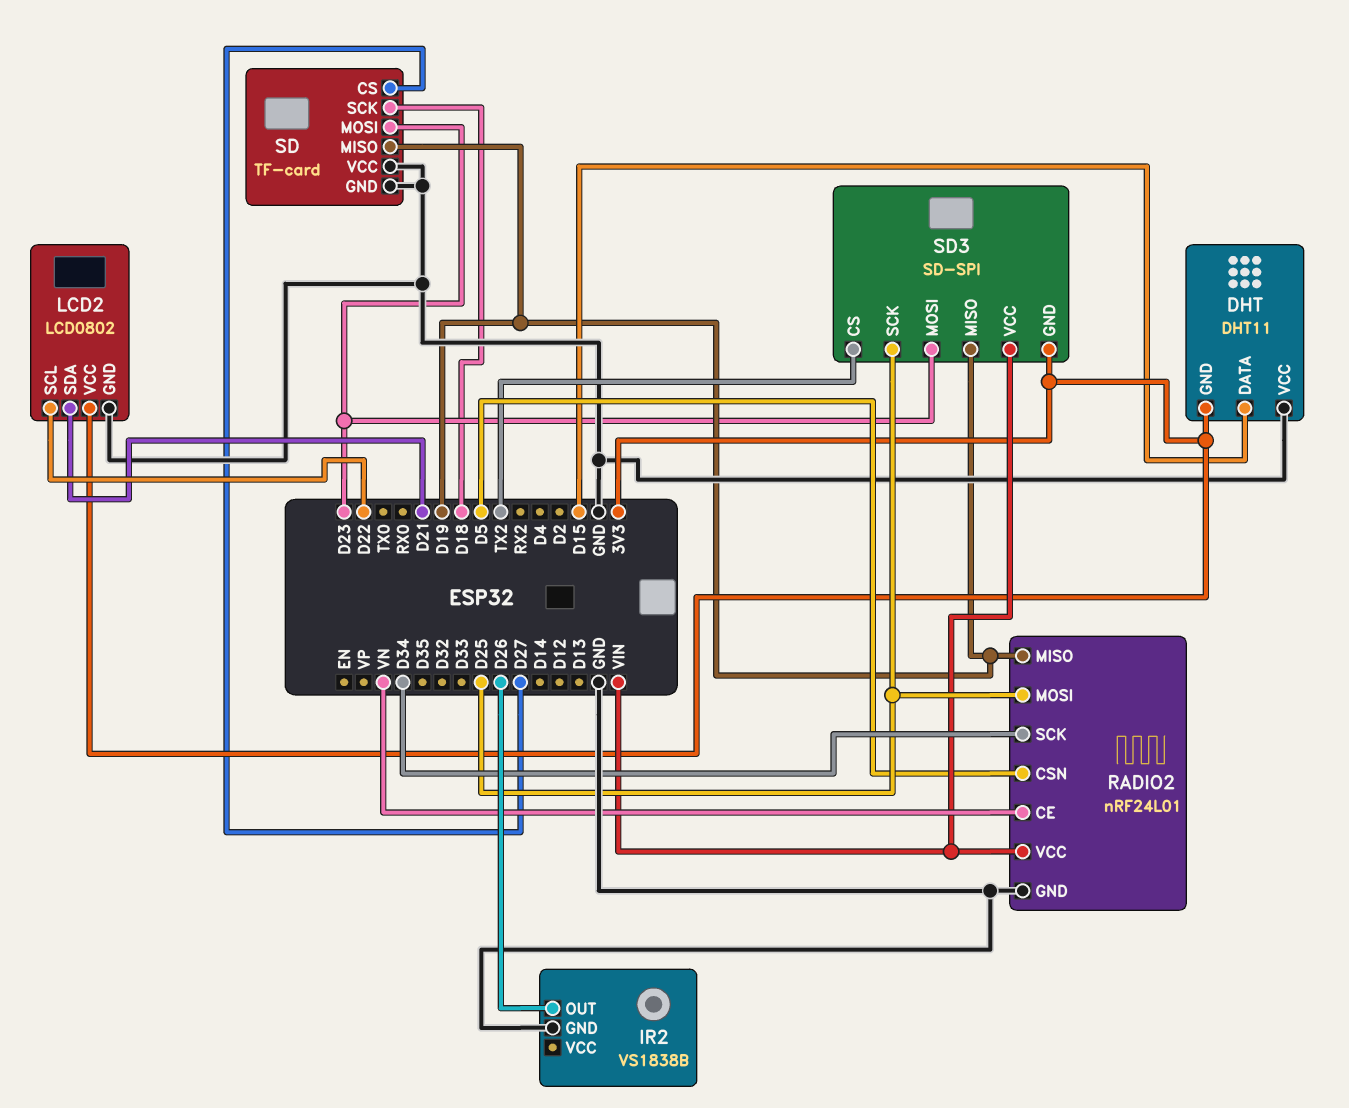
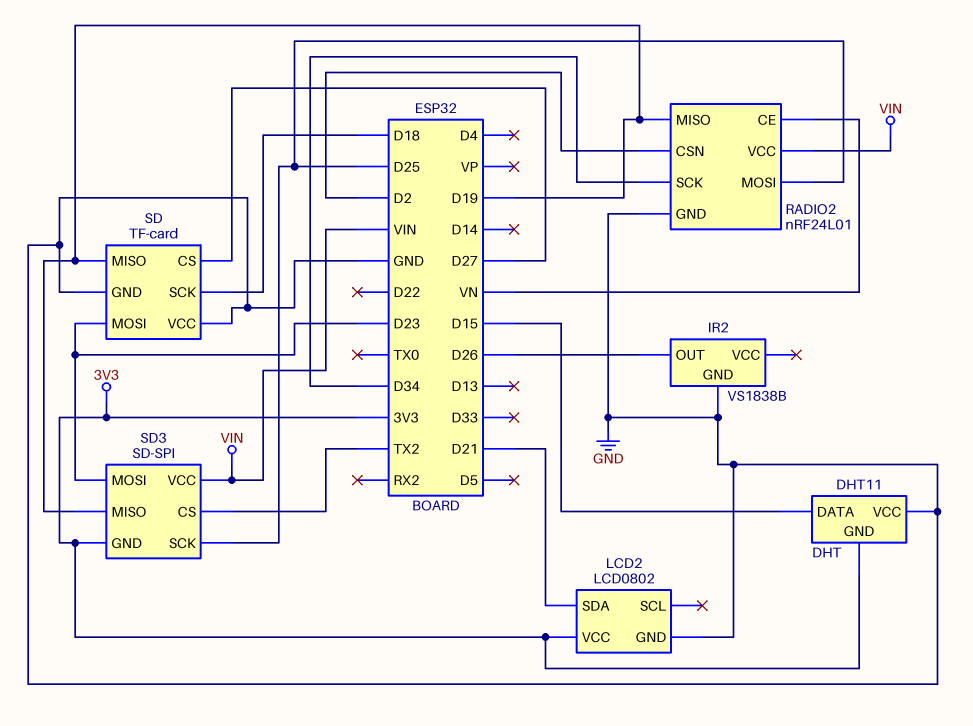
LCD2 pin SCL: D22 -> none
RADIO2 pin CSN: D5 -> D2

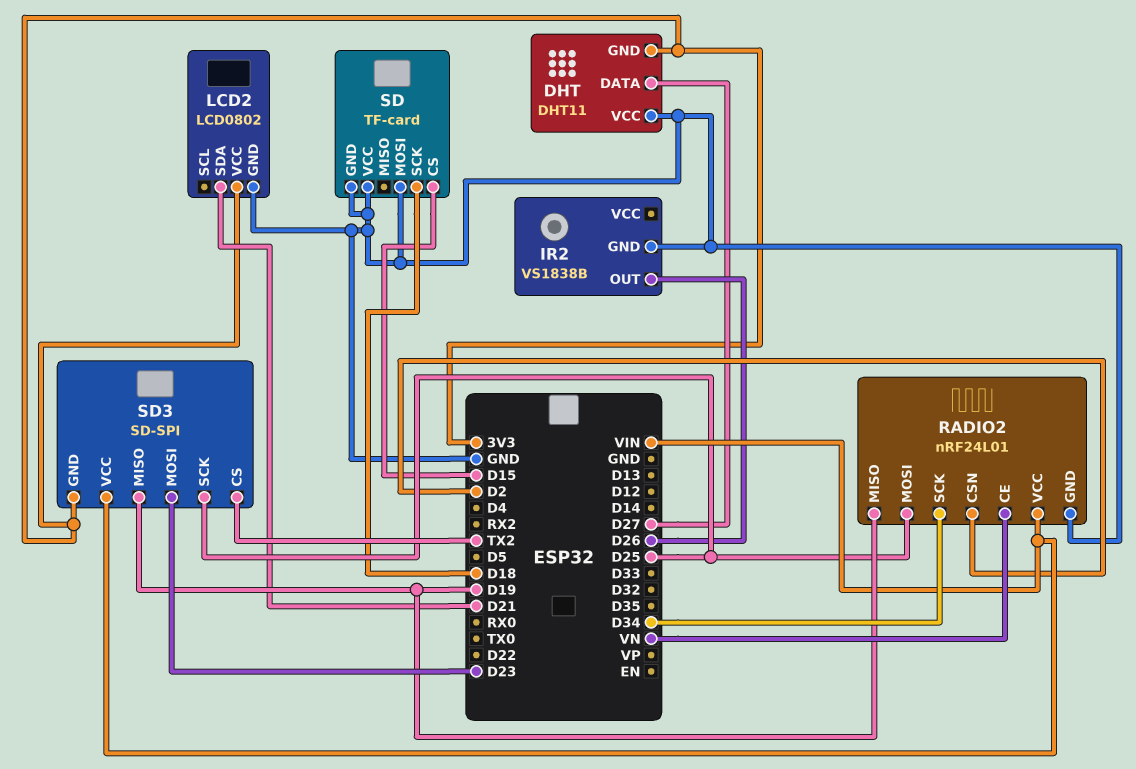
DHT pin DATA: D15 -> D27
SD pin CS: D27 -> D15
SD pin MISO: D19 -> none
SD pin MOSI: D23 -> GND

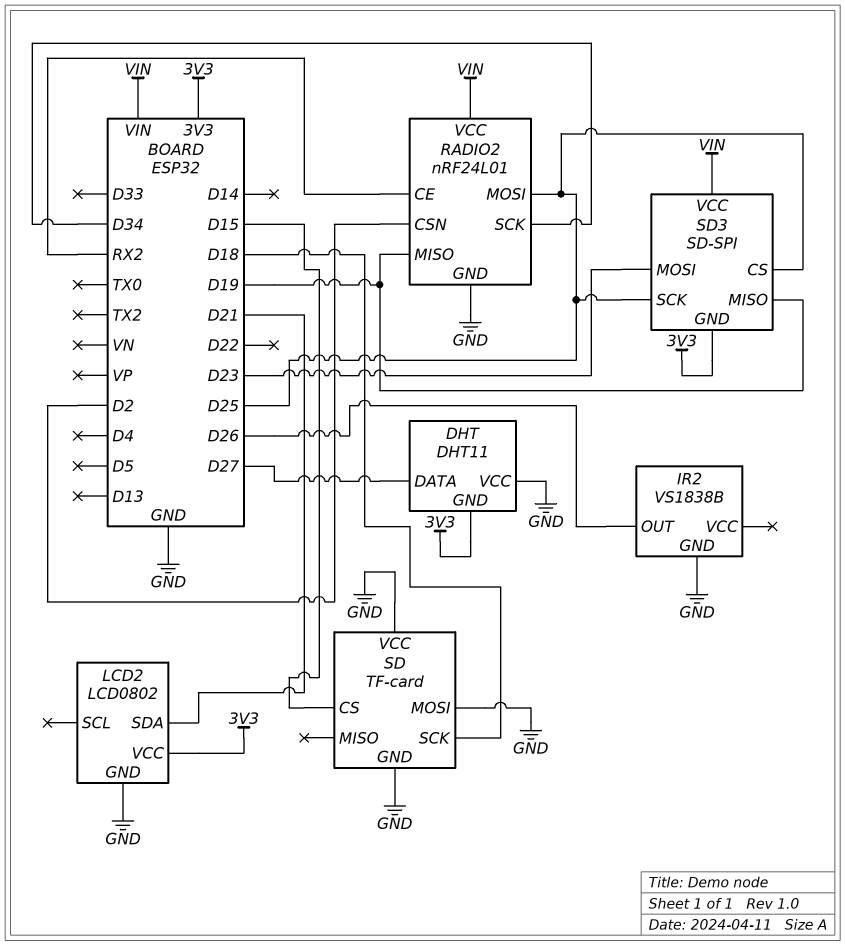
RADIO2 pin CE: VN -> RX2
SD3 pin CS: TX2 -> D25

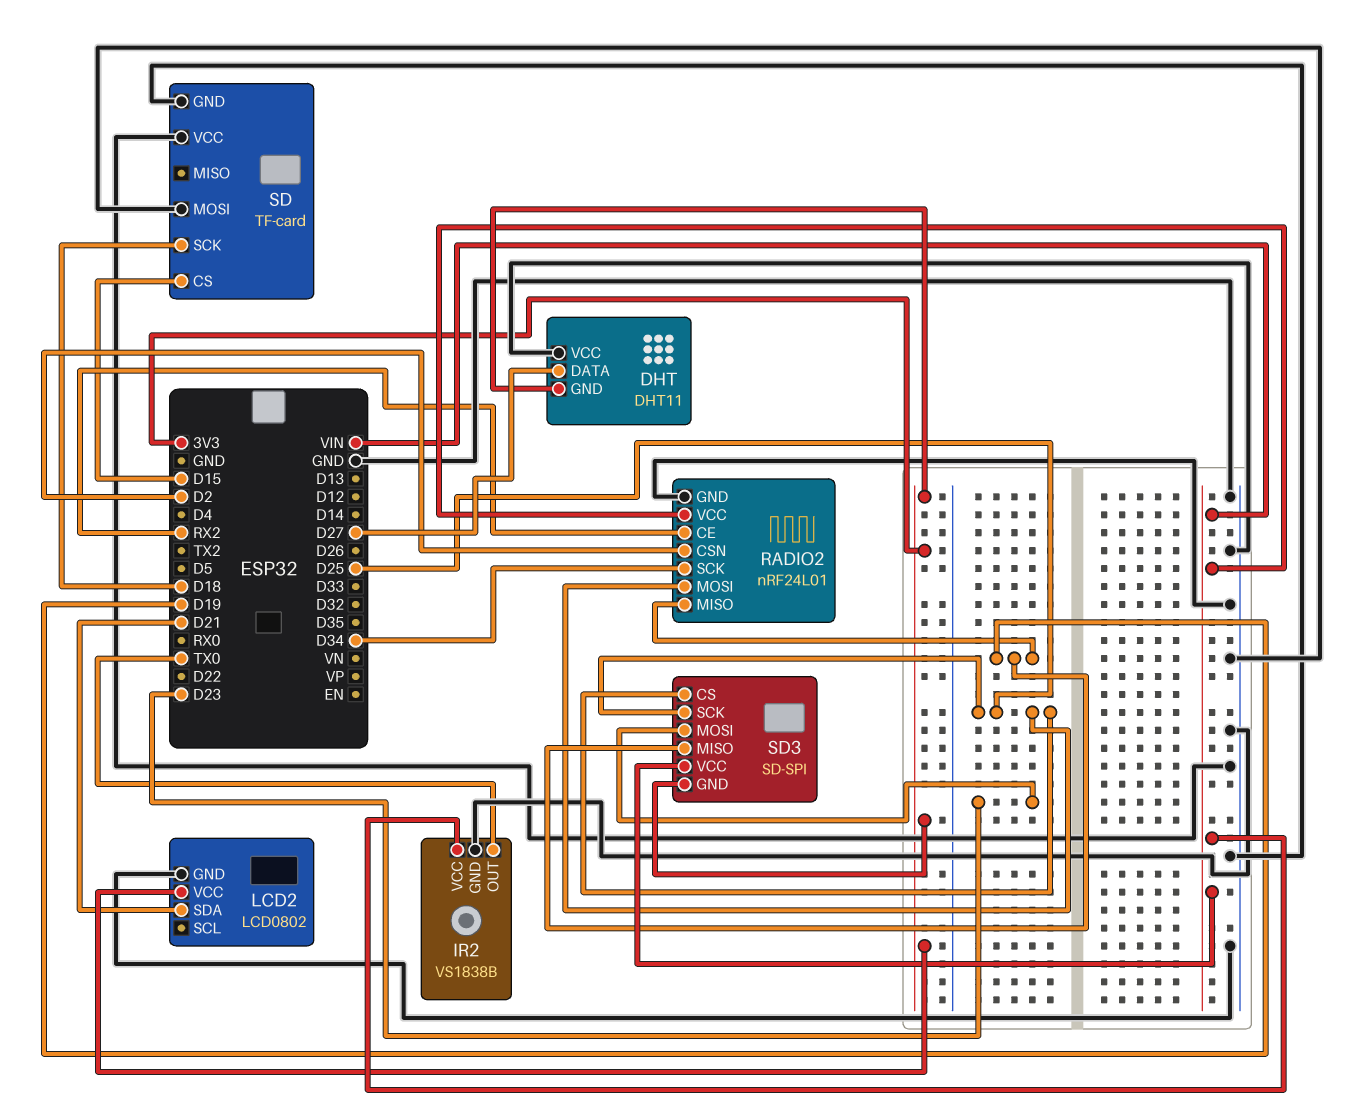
IR2 pin OUT: D26 -> TX0
IR2 pin VCC: none -> VIN

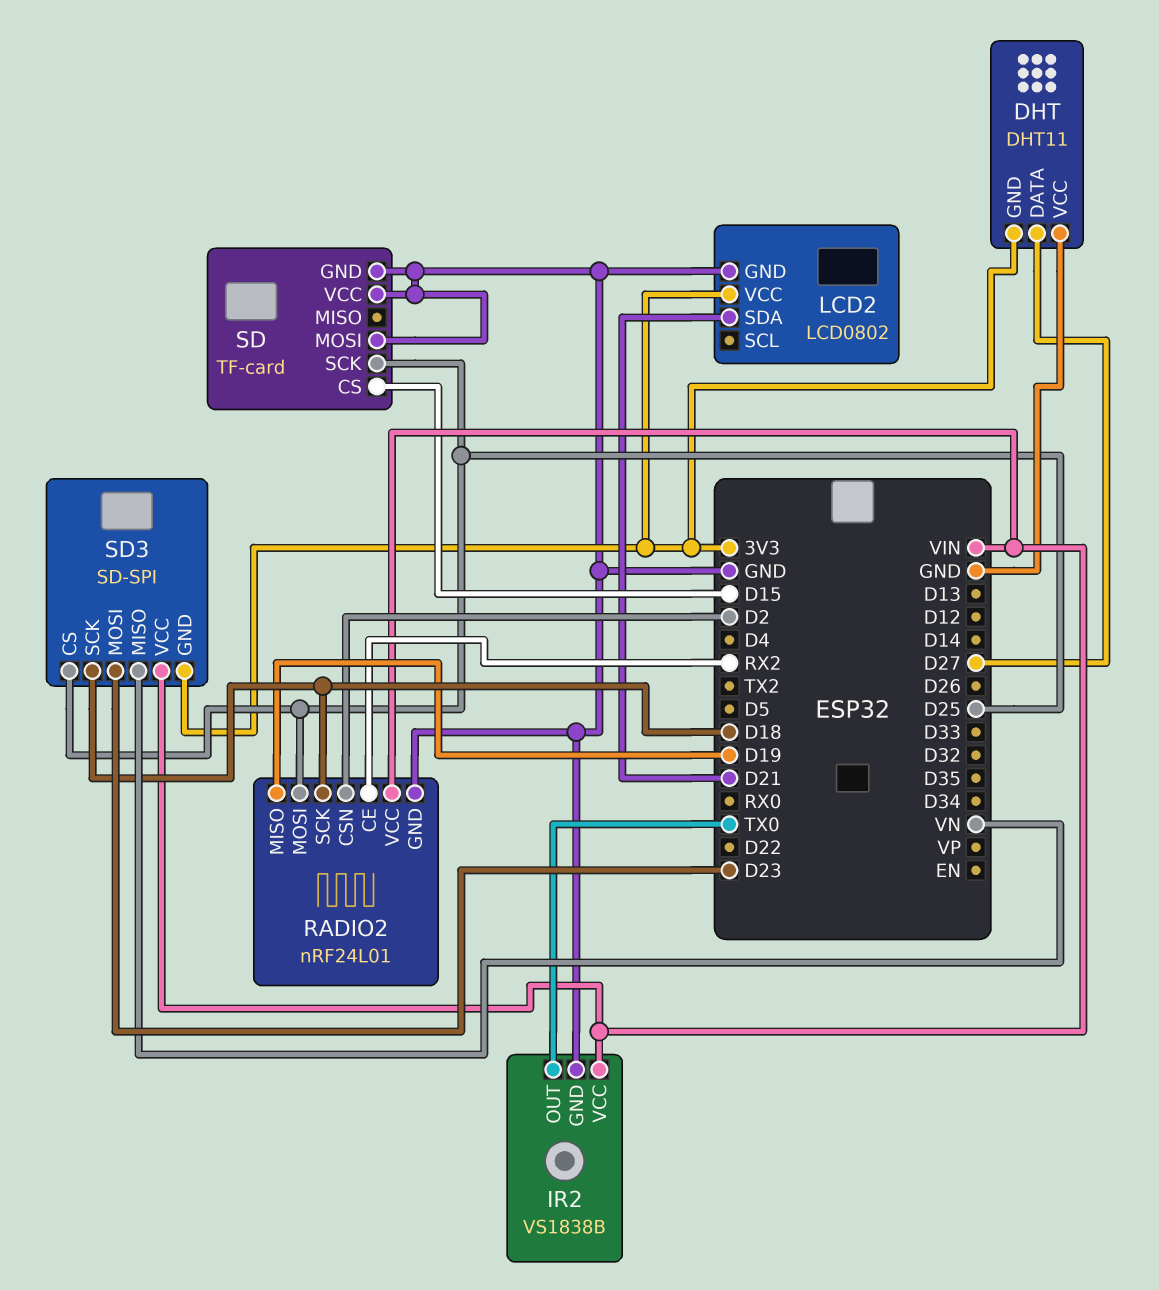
RADIO2 pin SCK: D34 -> D18
SD pin SCK: D18 -> D25
SD3 pin MISO: D19 -> VN
SD3 pin SCK: D25 -> D18

